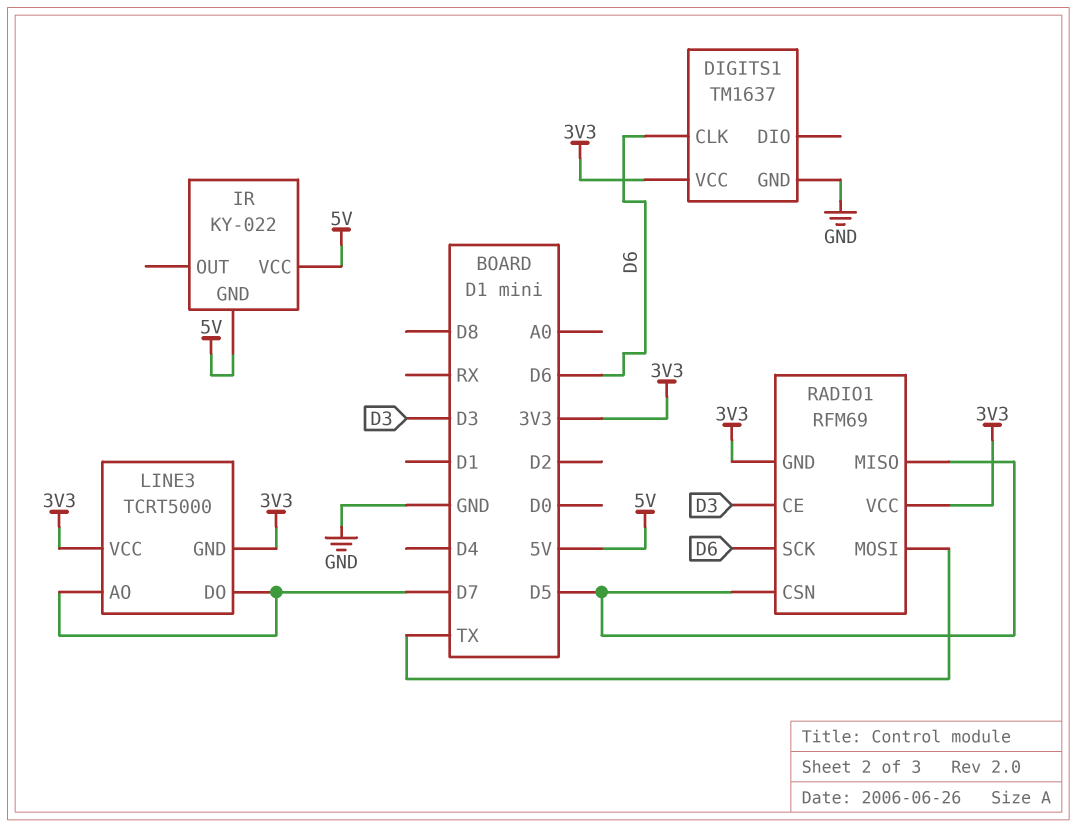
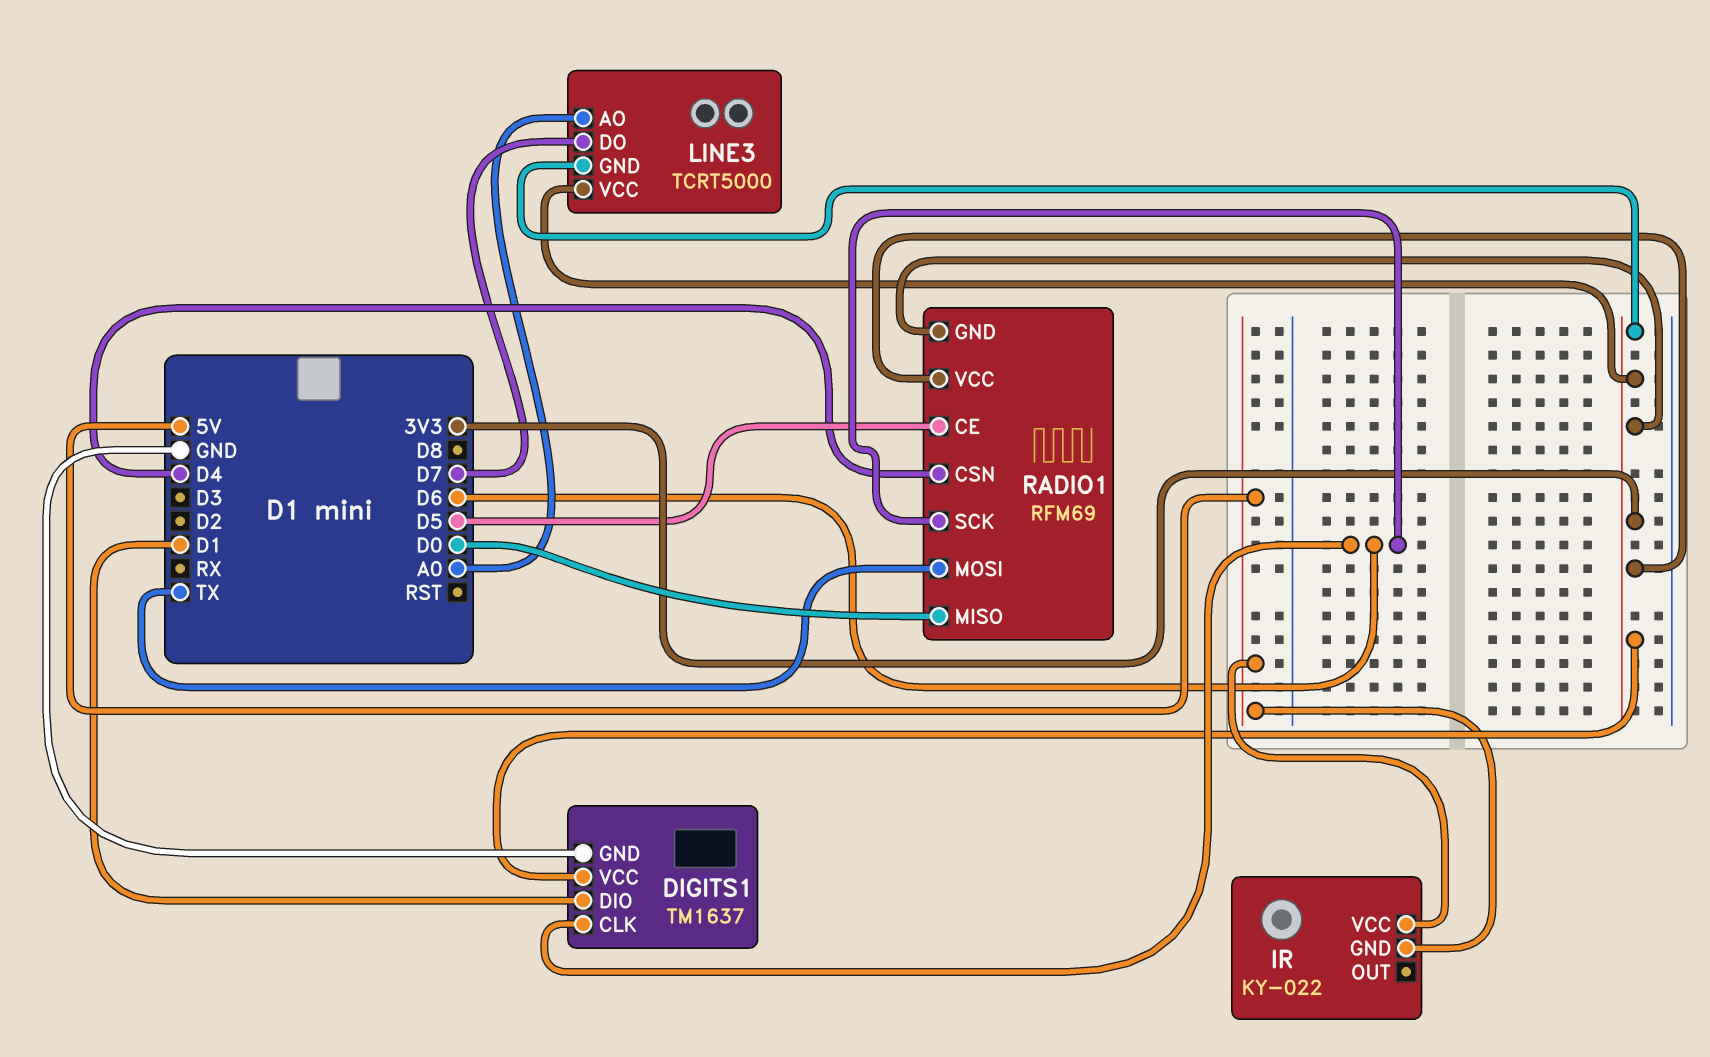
DIGITS1 pin DIO: none -> D1
LINE3 pin AO: D7 -> A0
RADIO1 pin CE: D3 -> D5
RADIO1 pin CSN: D5 -> D4
RADIO1 pin MISO: D5 -> D0

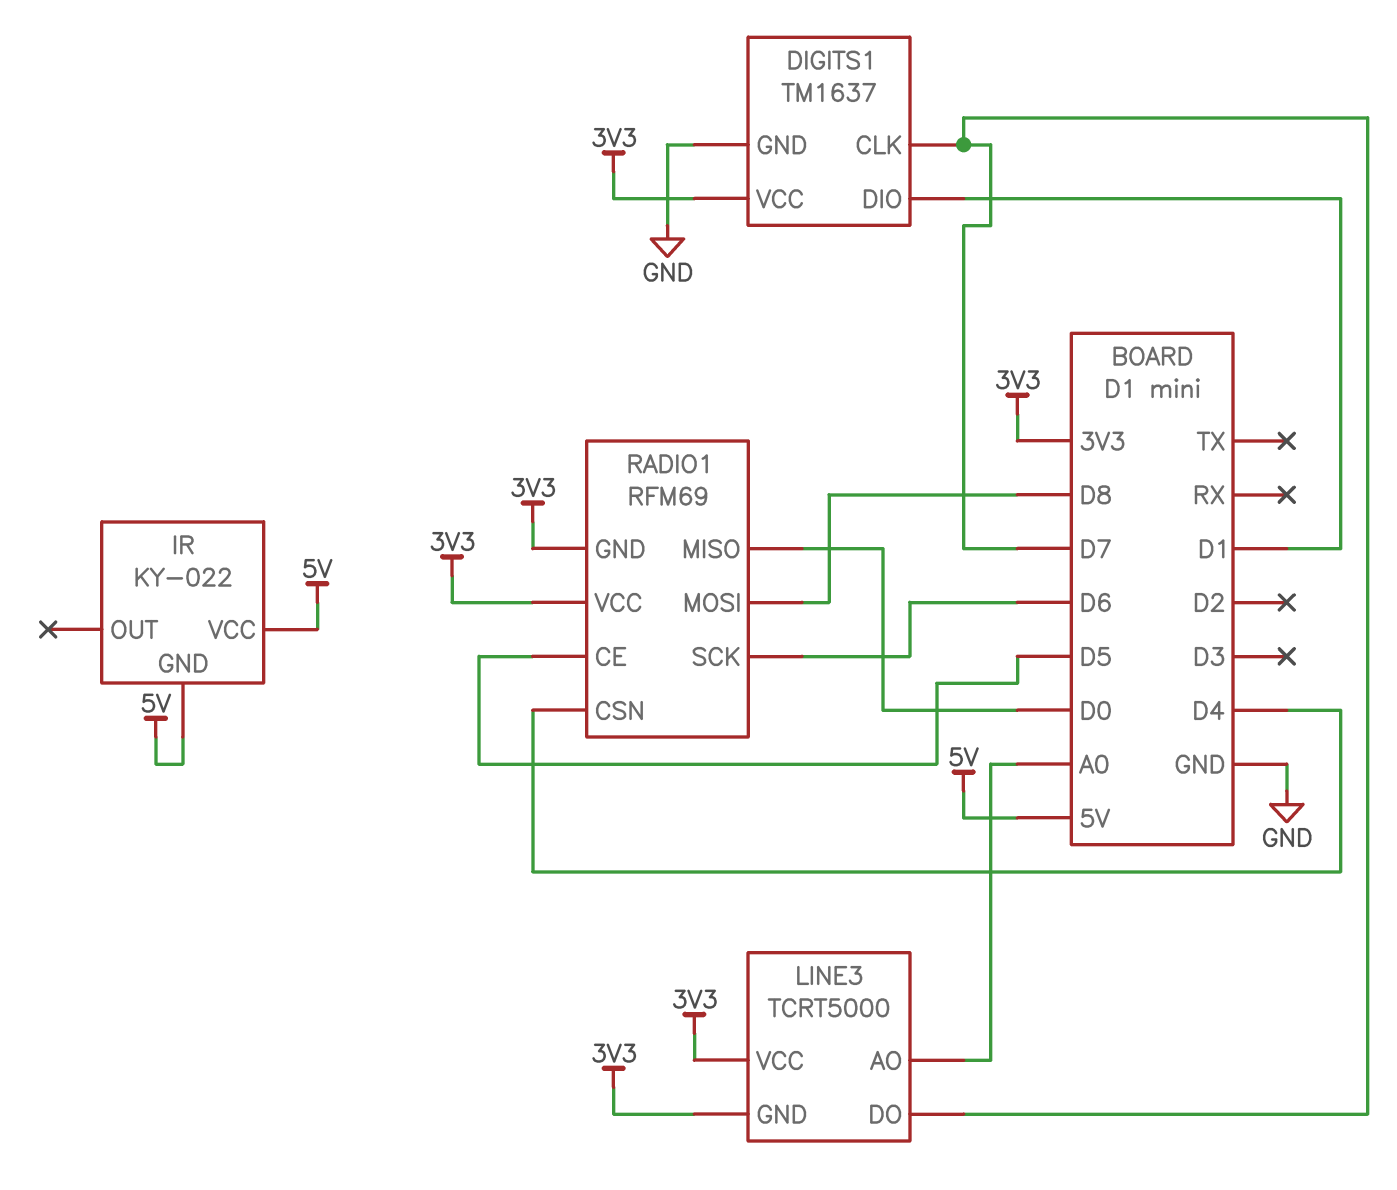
DIGITS1 pin CLK: D6 -> D7
RADIO1 pin MOSI: TX -> D8

